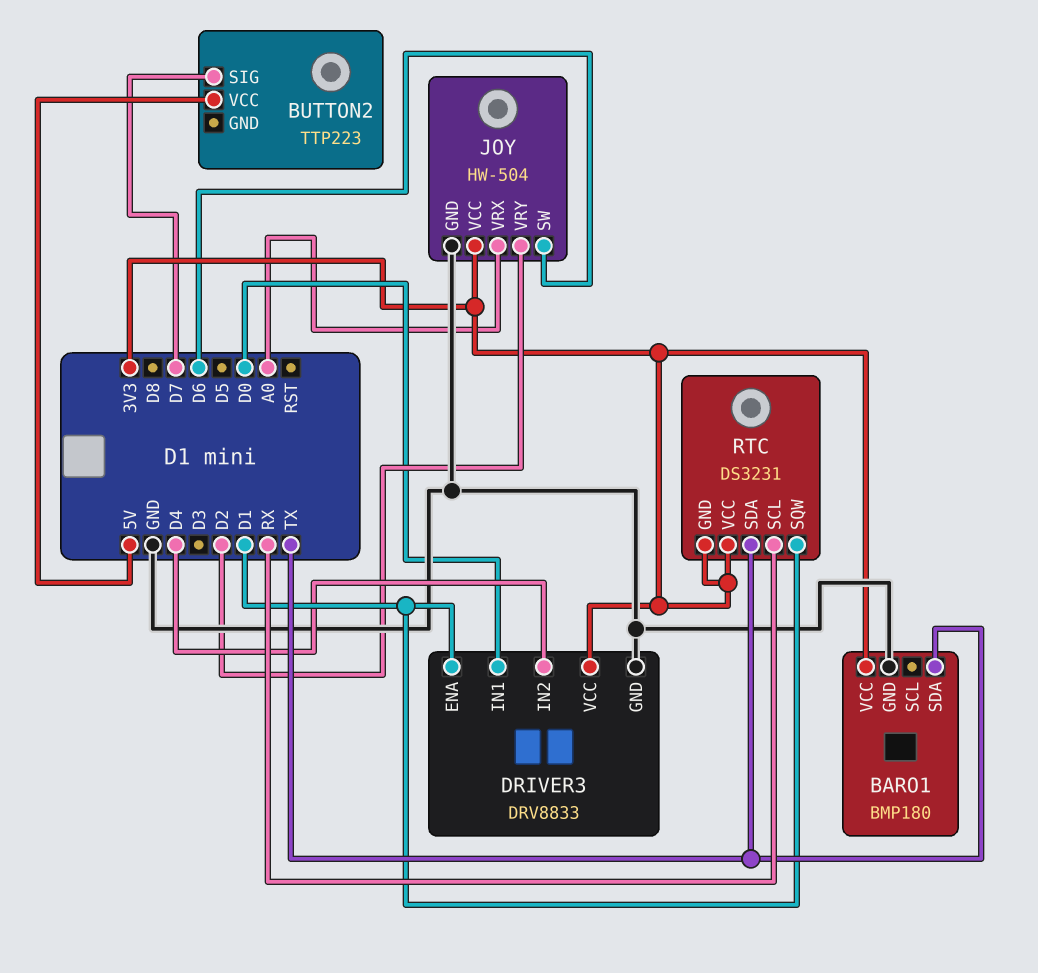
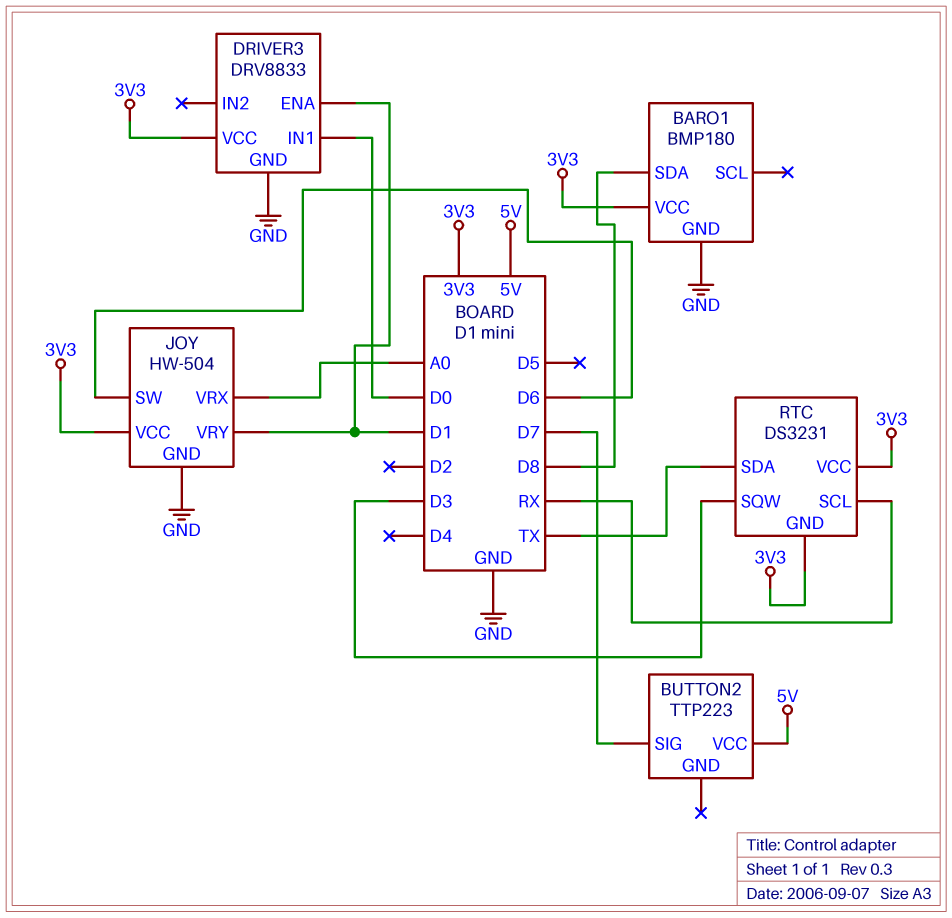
BARO1 pin SDA: TX -> D8
DRIVER3 pin IN2: D4 -> none
JOY pin VRY: D2 -> D1
RTC pin SQW: D1 -> D3

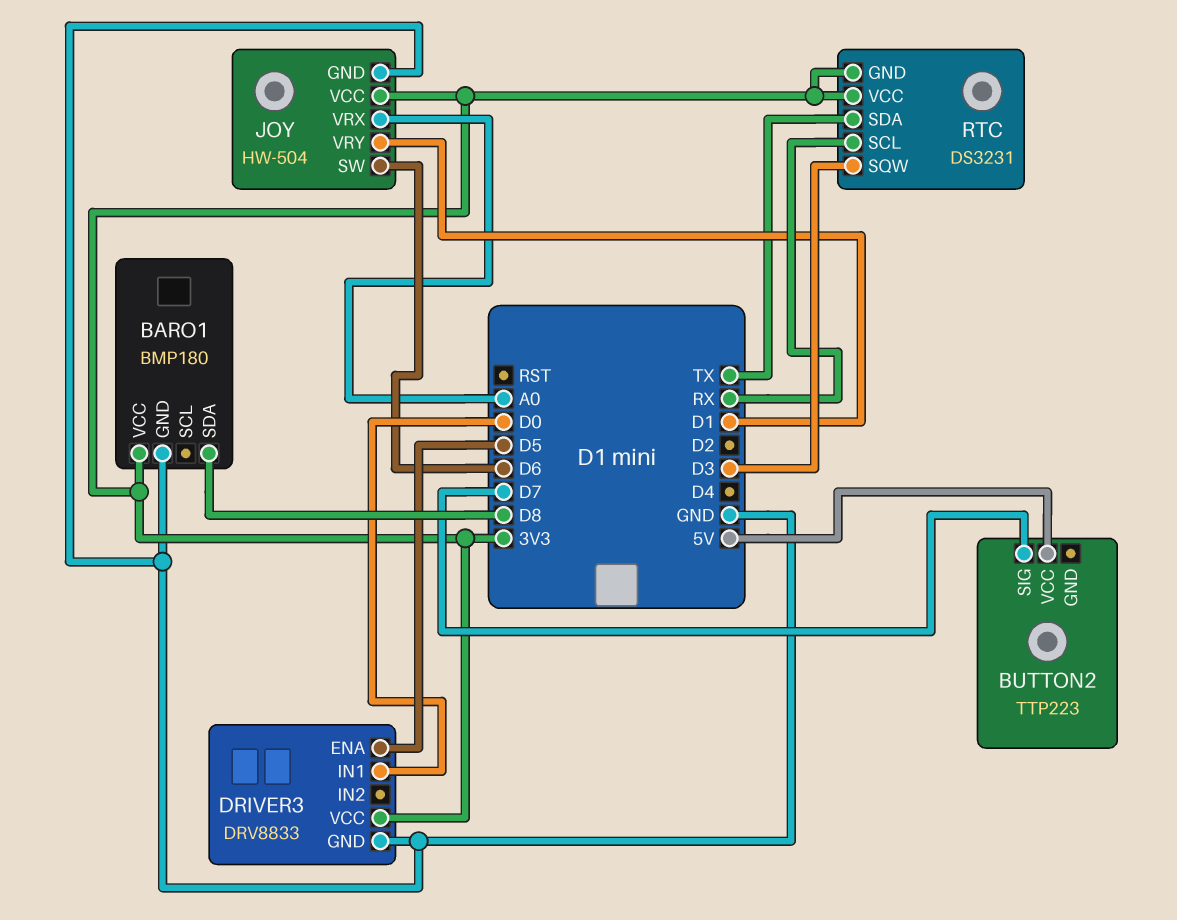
DRIVER3 pin ENA: D1 -> D5

